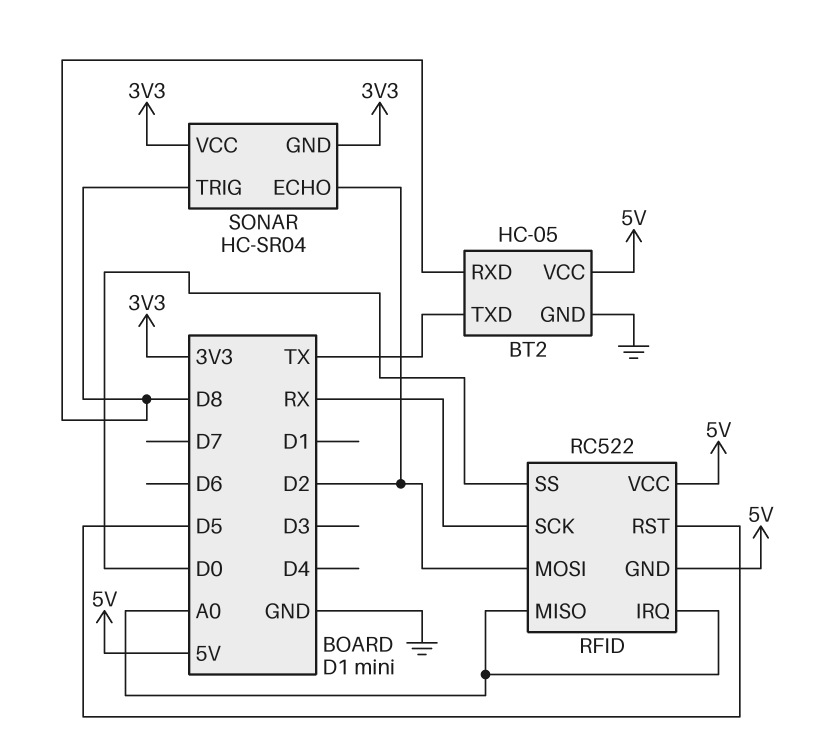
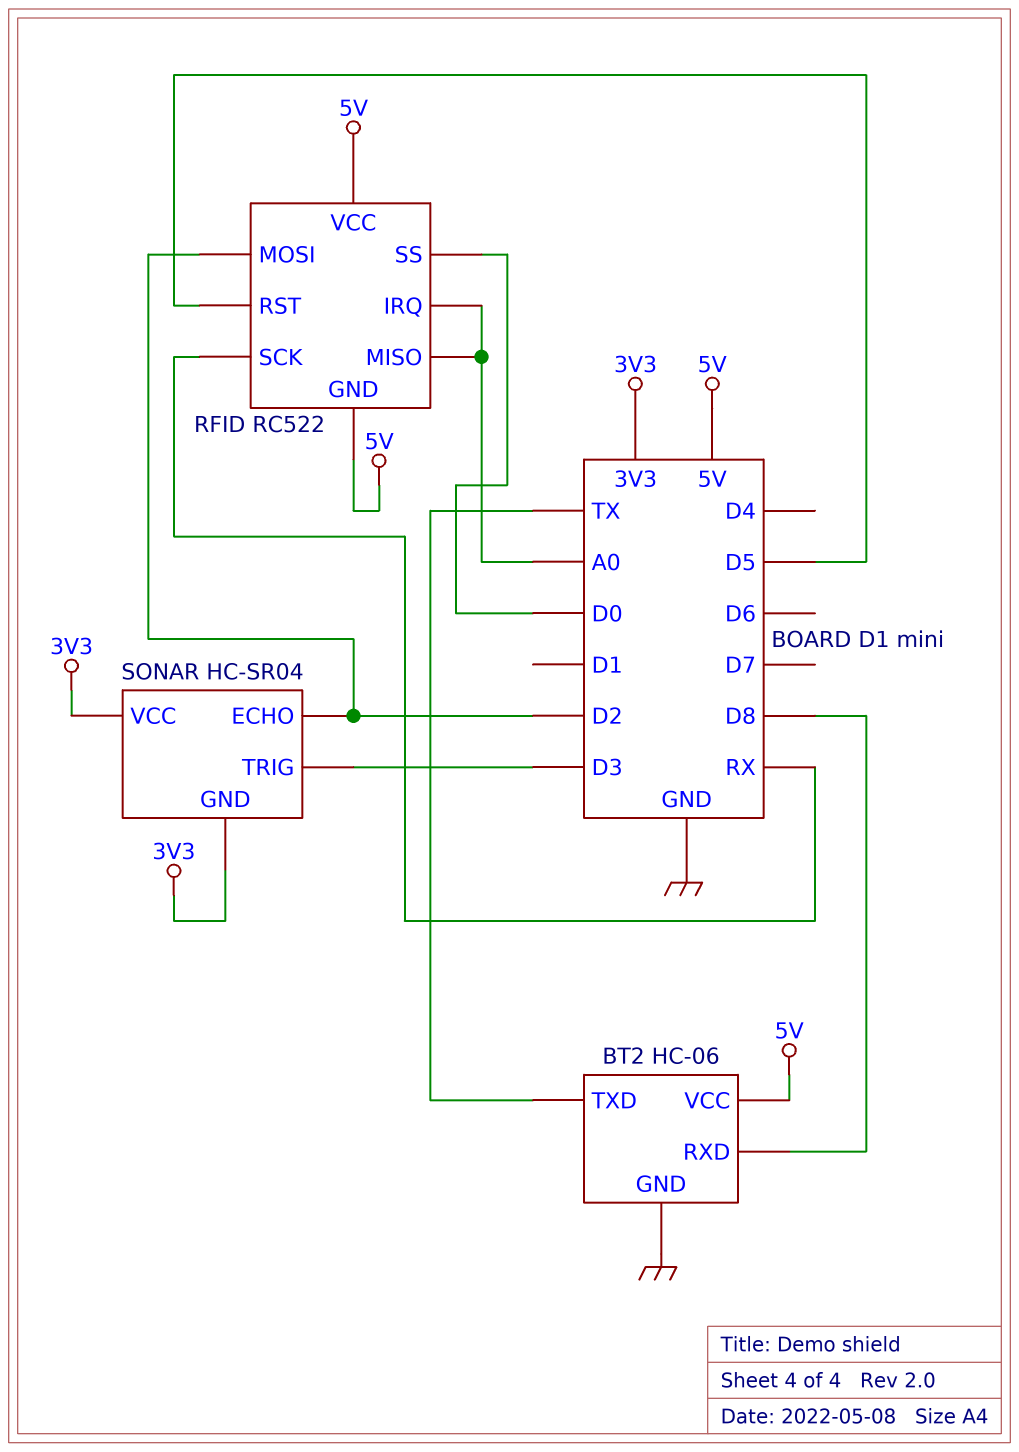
BT2: HC-05 -> HC-06
SONAR pin TRIG: D8 -> D3

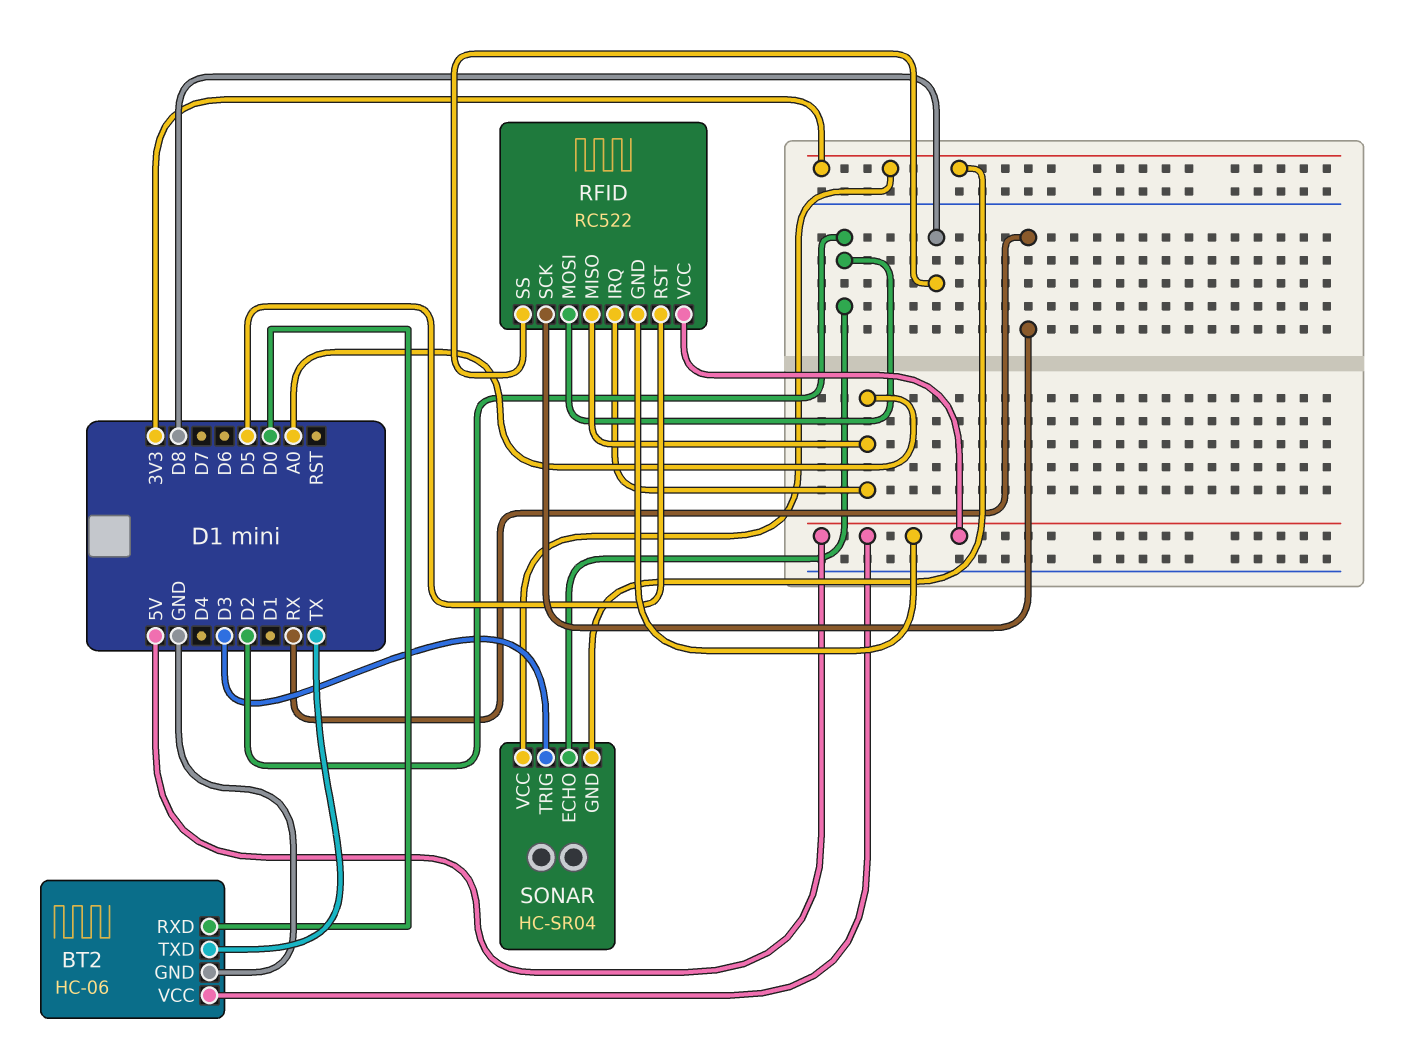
BT2 pin RXD: D8 -> D0
RFID pin SS: D0 -> D8

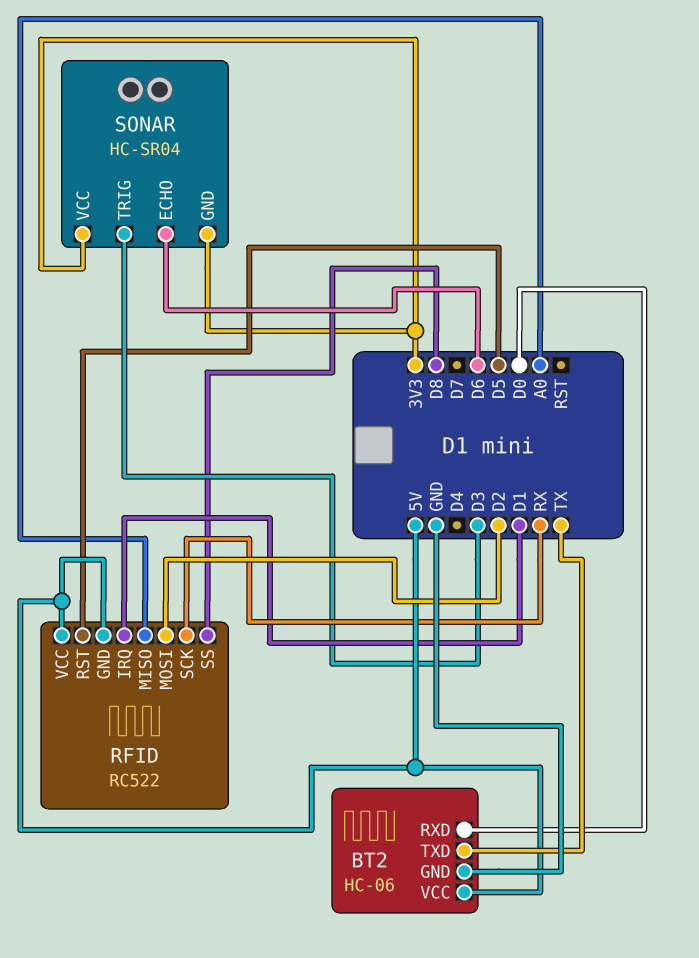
RFID pin IRQ: A0 -> D1
SONAR pin ECHO: D2 -> D6

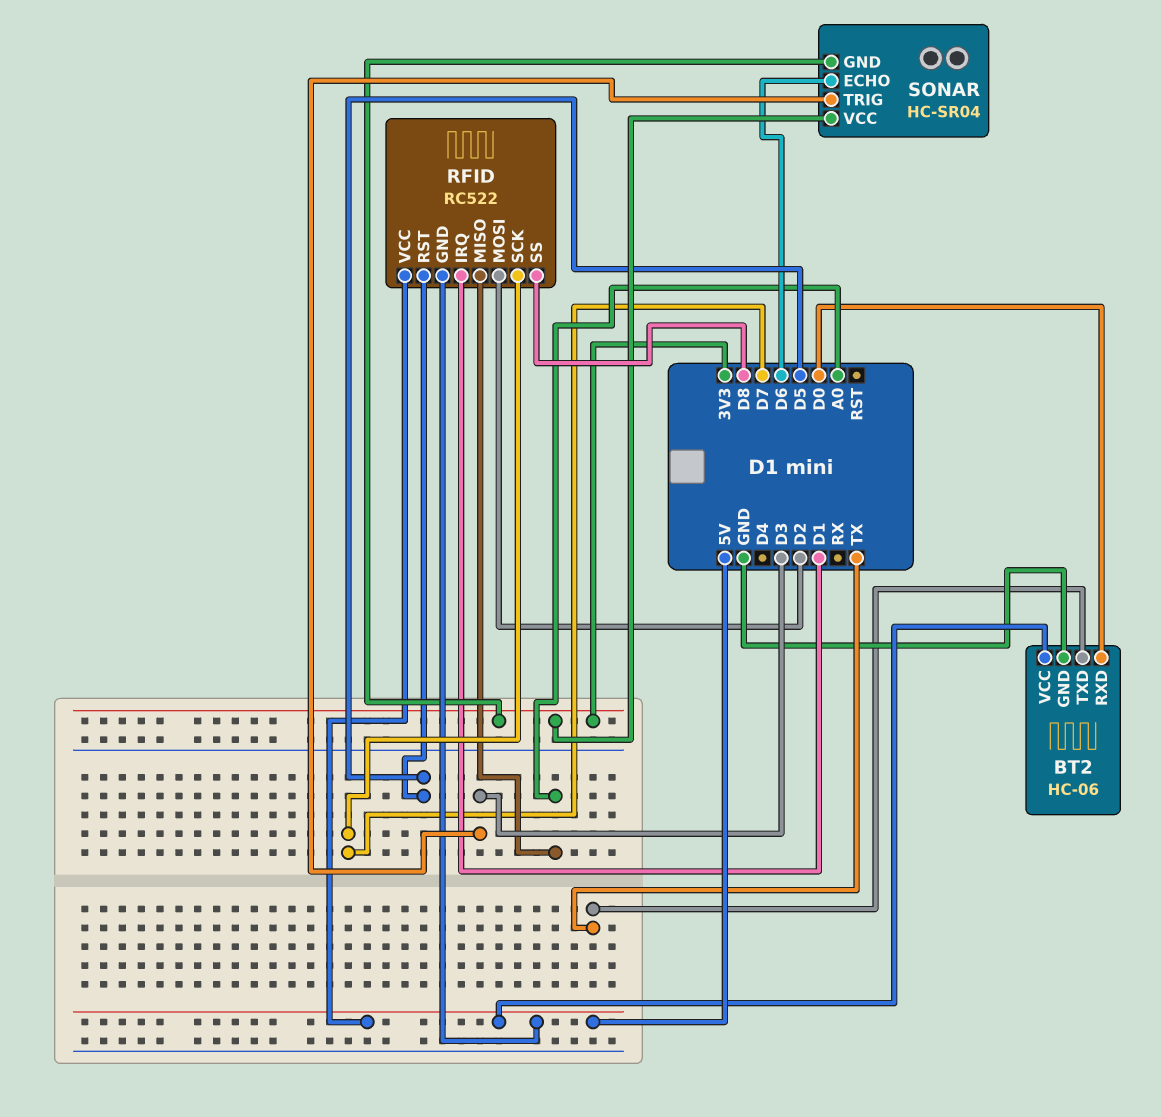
RFID pin SCK: RX -> D7

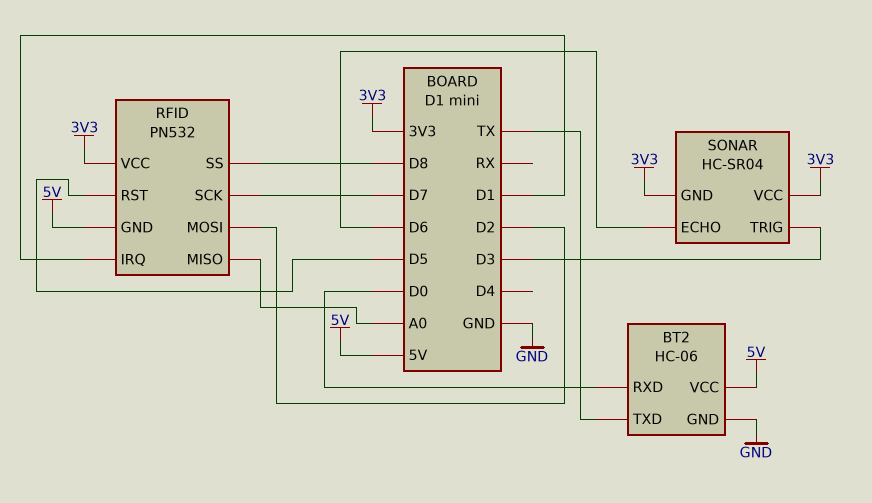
RFID: RC522 -> PN532
RFID pin VCC: 5V -> 3V3

